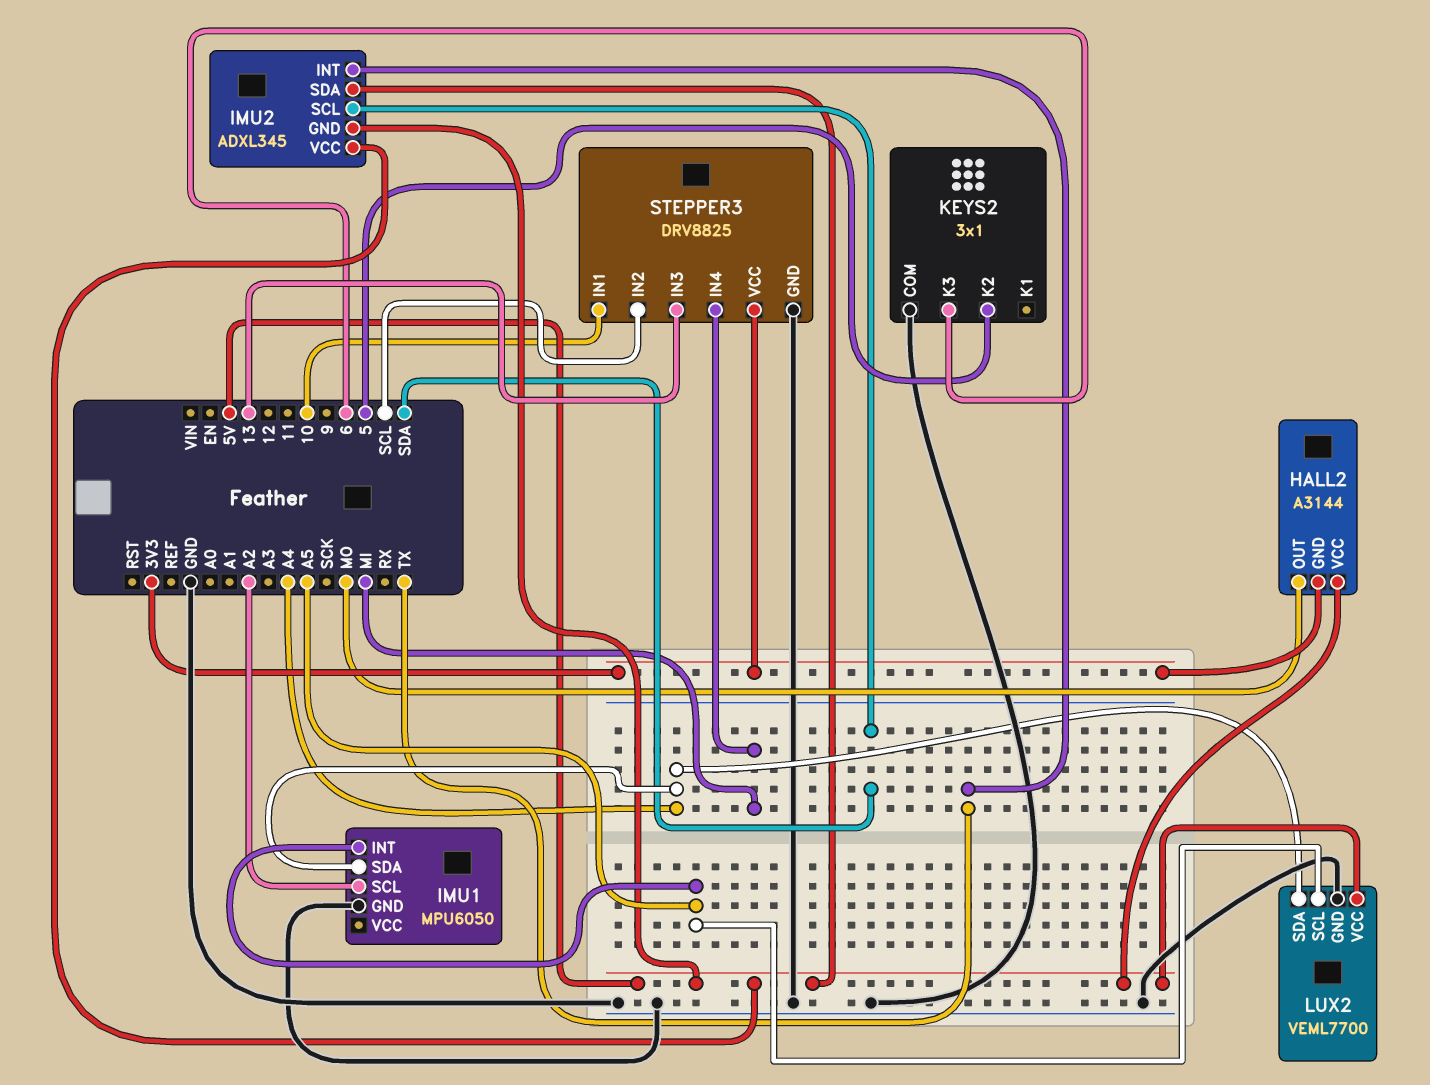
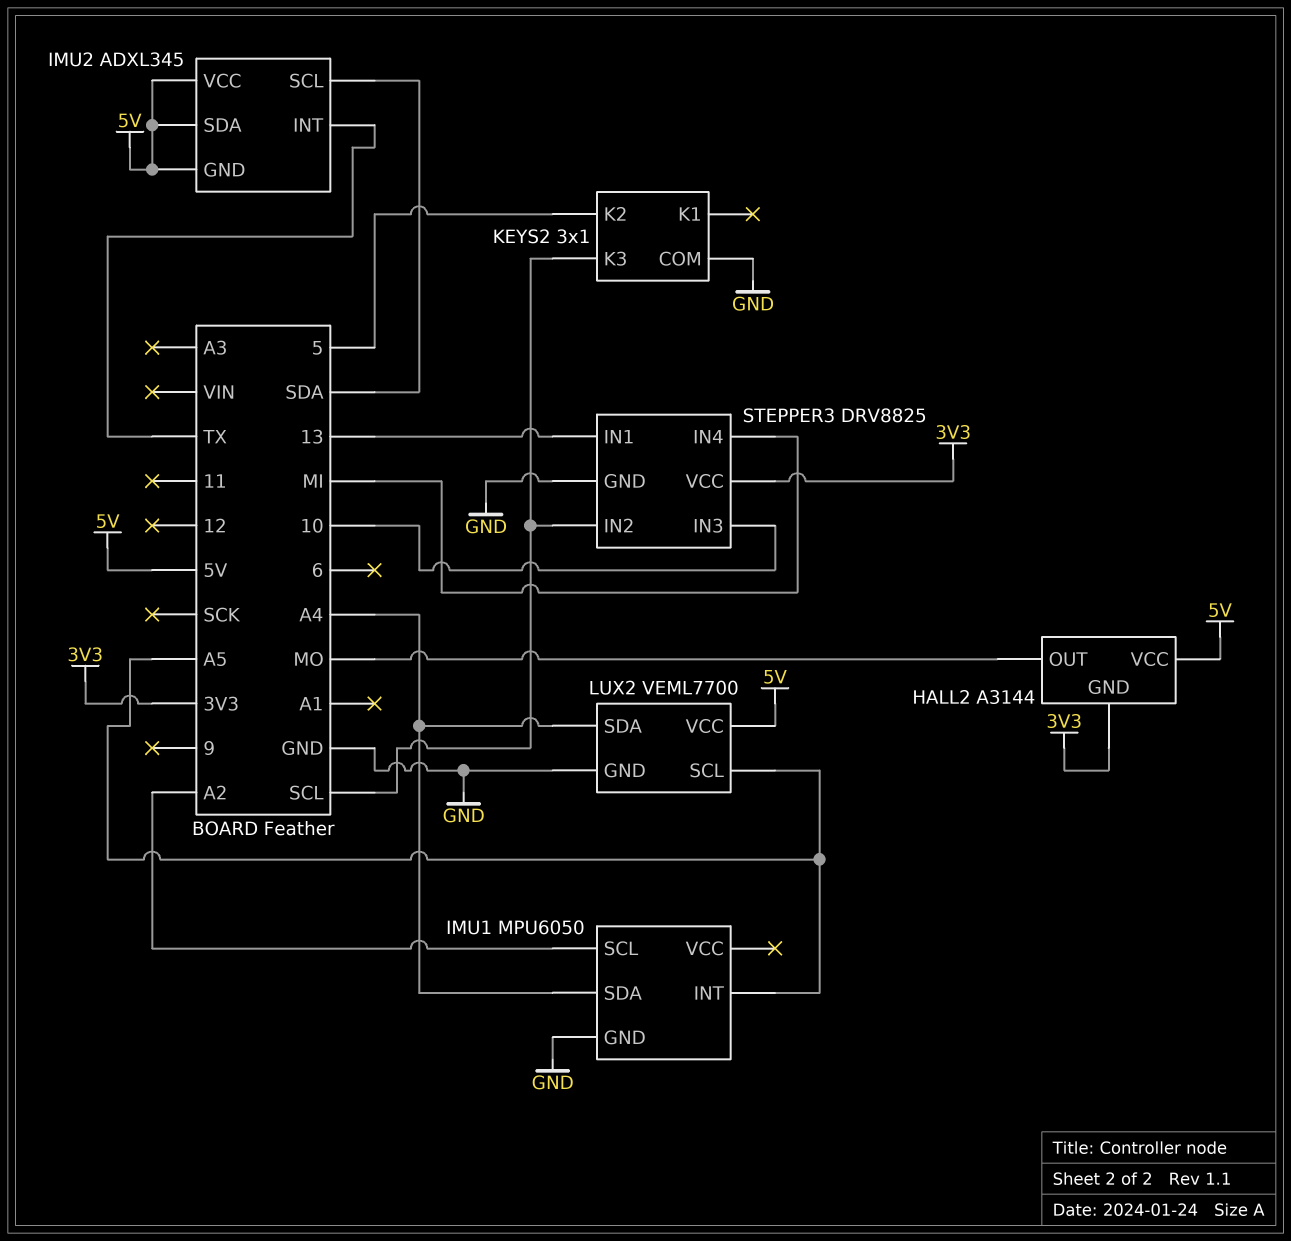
KEYS2 pin K3: 6 -> SCL
STEPPER3 pin IN1: 10 -> 13
STEPPER3 pin IN3: 13 -> 10

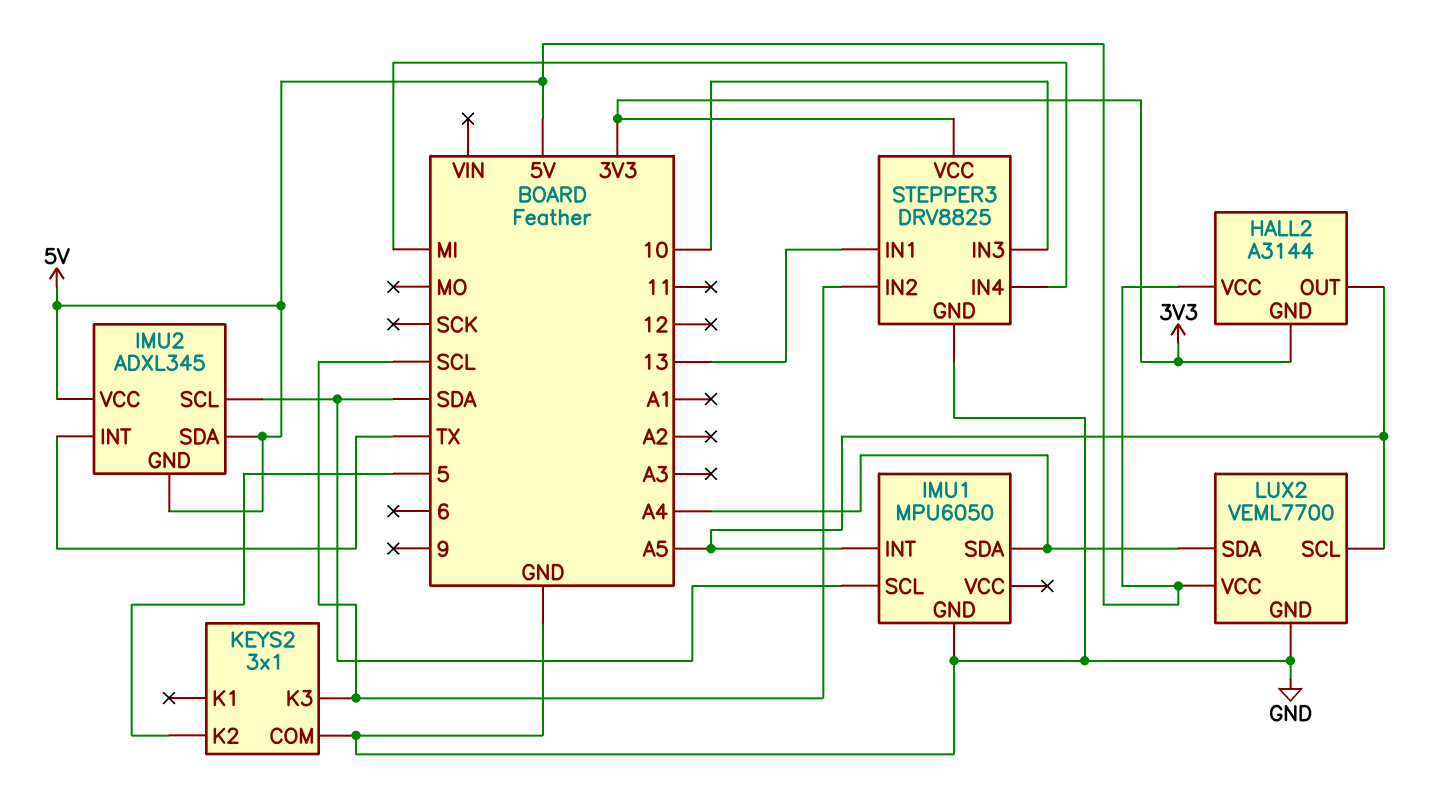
HALL2 pin OUT: MO -> A5
IMU1 pin SCL: A2 -> SDA

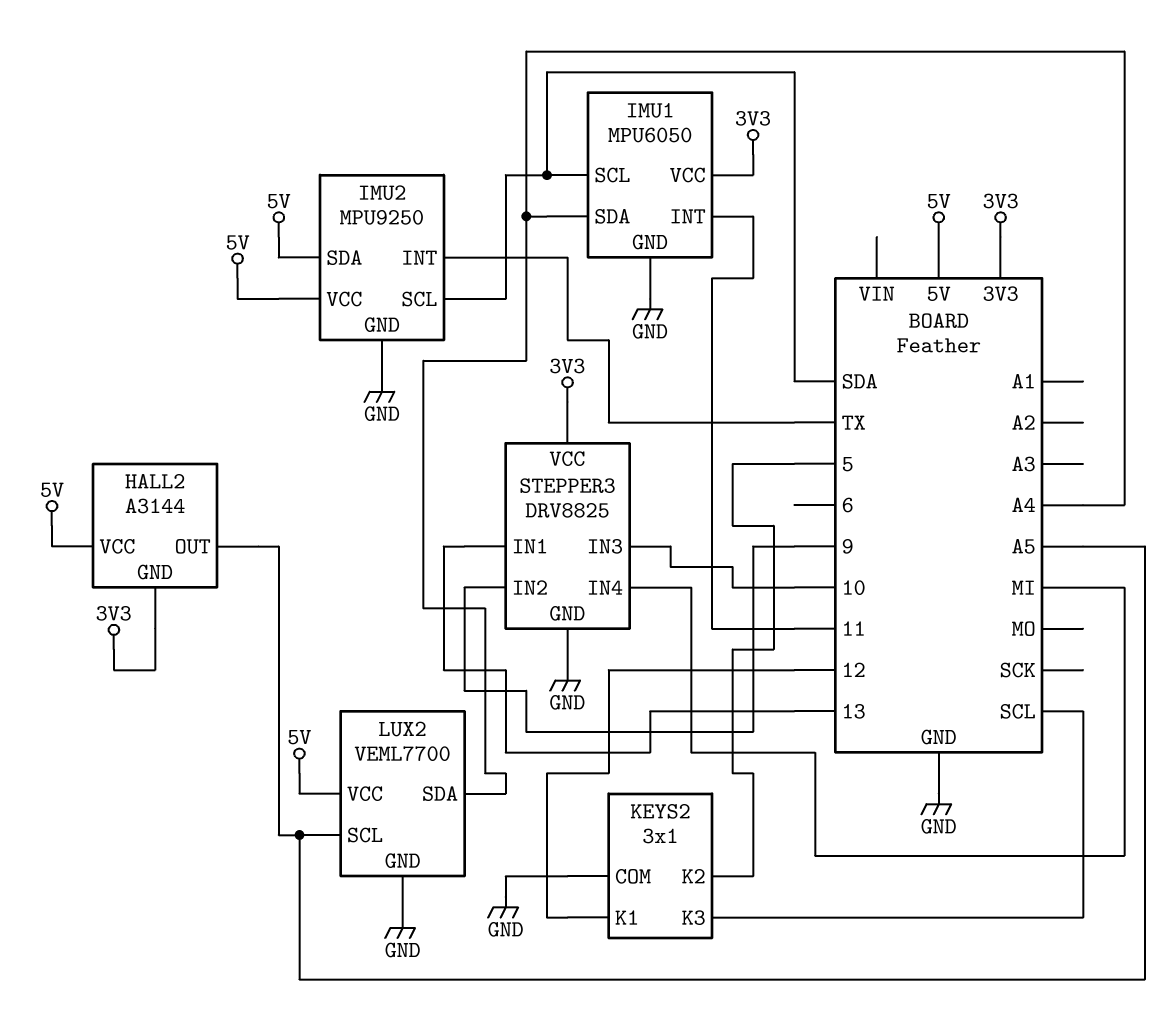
IMU1 pin INT: A5 -> 11
IMU1 pin VCC: none -> 3V3
IMU2: ADXL345 -> MPU9250
IMU2 pin GND: 5V -> GND
KEYS2 pin K1: none -> 12
STEPPER3 pin IN2: SCL -> 9

